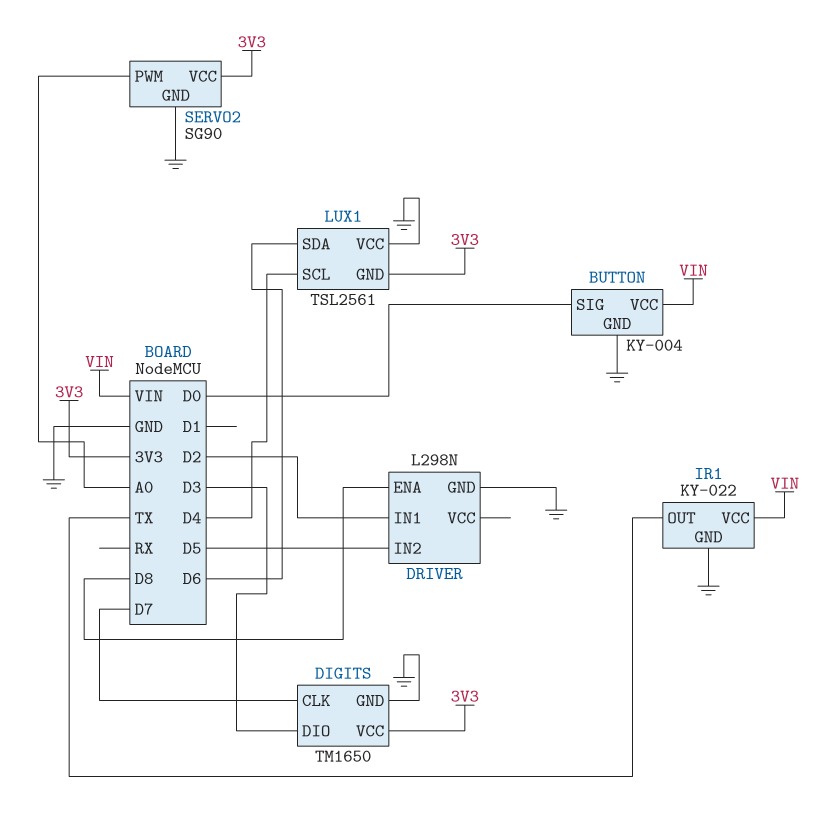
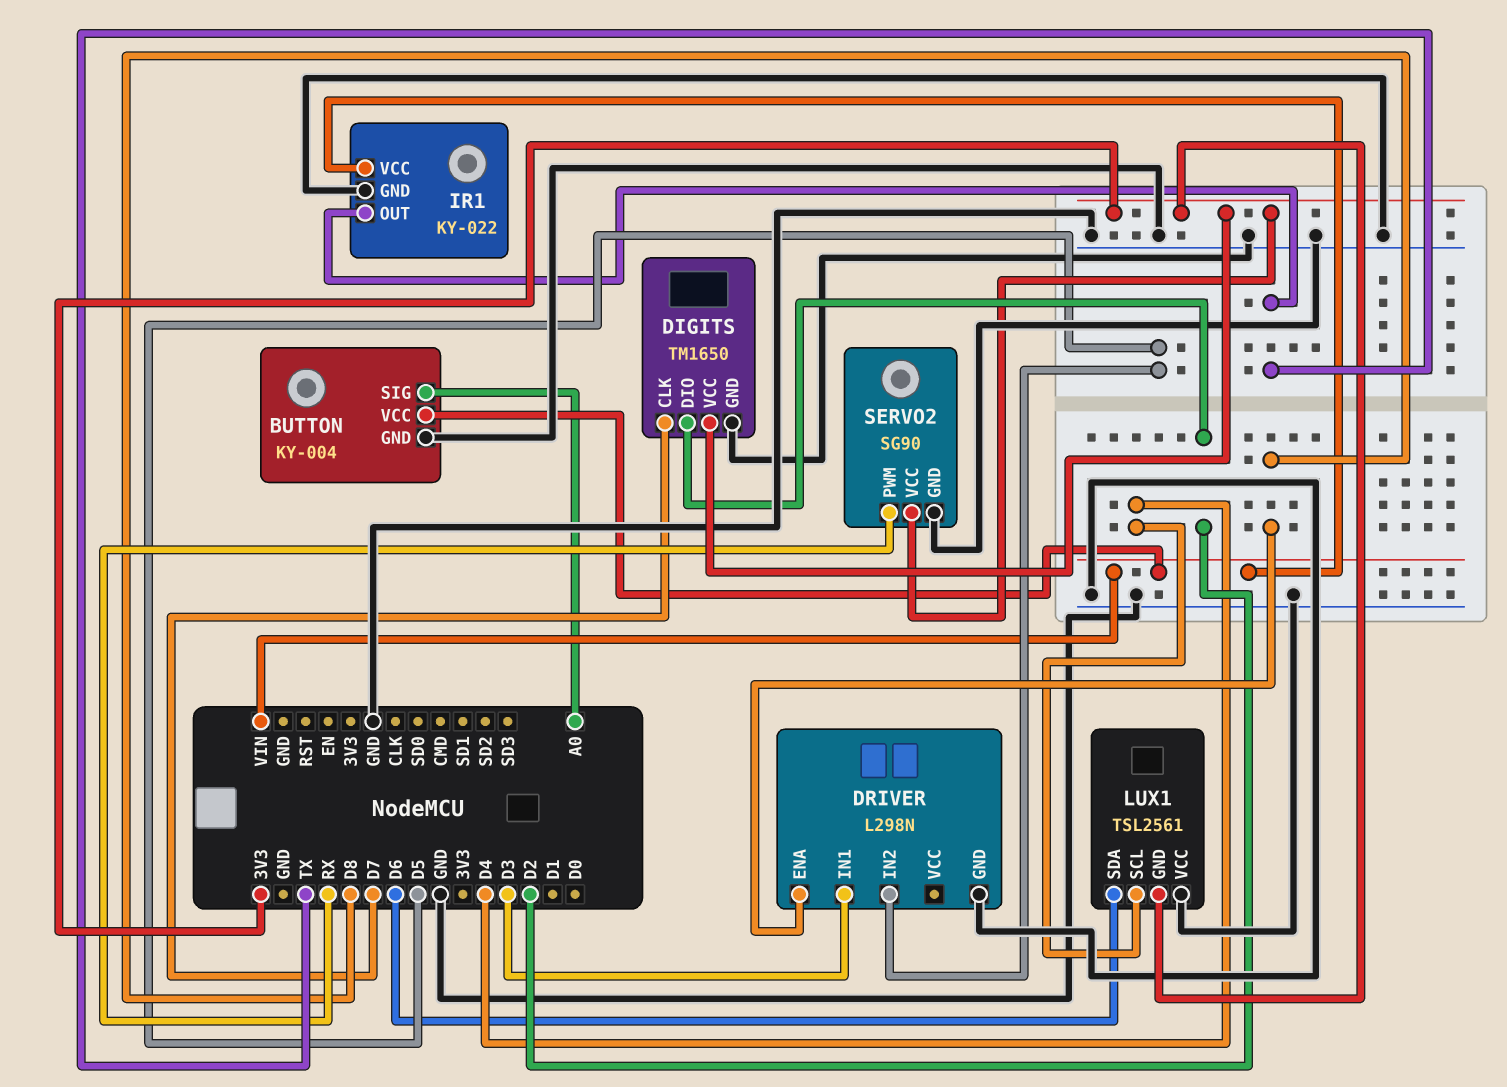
BUTTON pin SIG: D0 -> A0
DIGITS pin DIO: D3 -> D2
DRIVER pin IN1: D2 -> D3
SERVO2 pin PWM: A0 -> RX

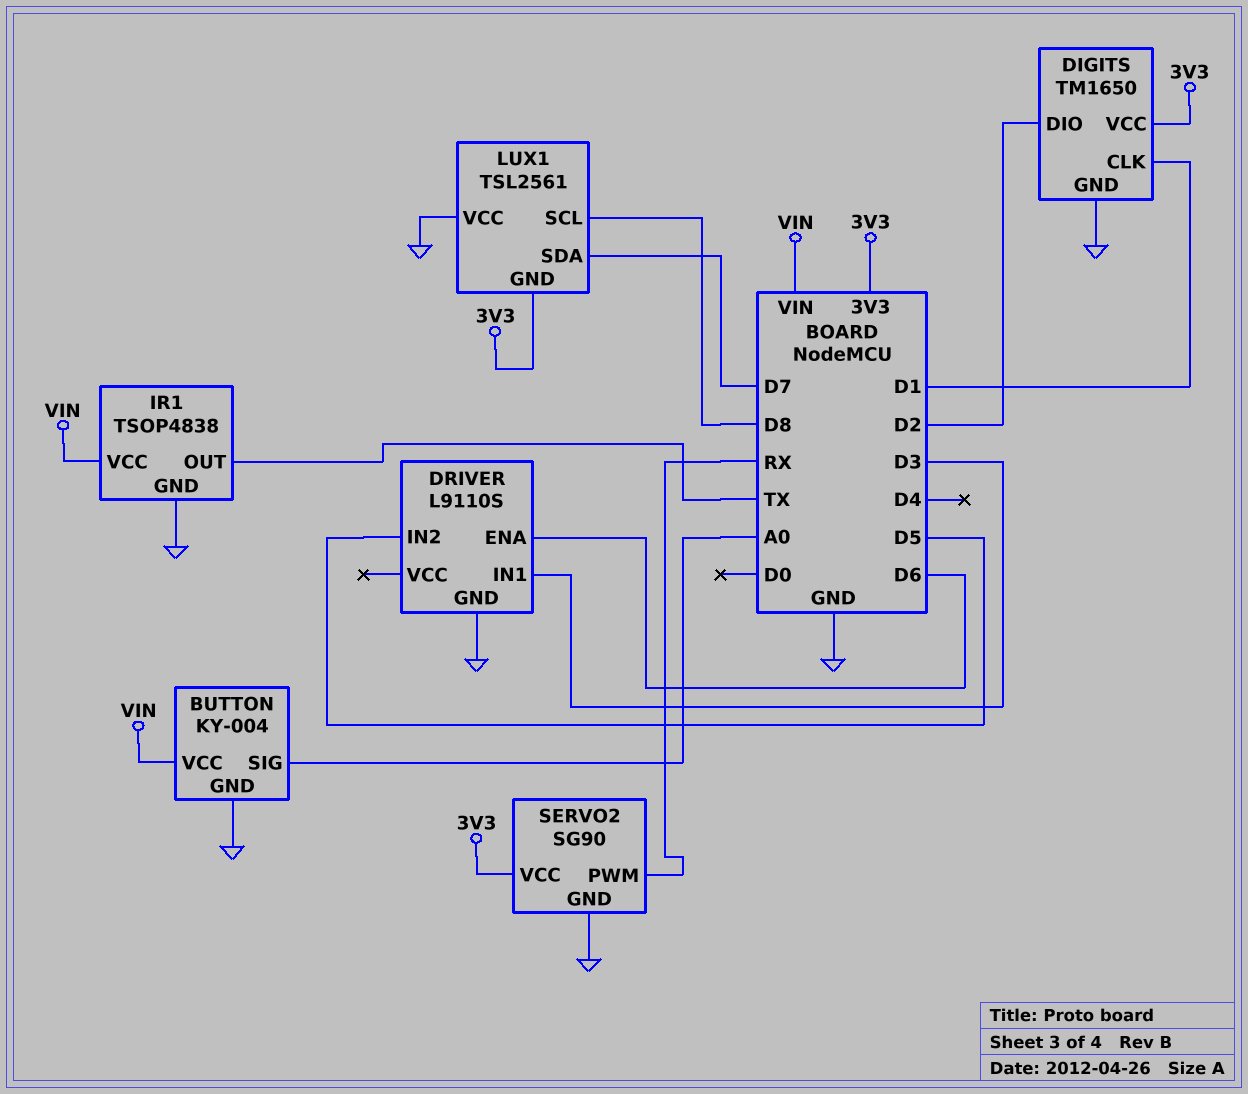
DIGITS pin CLK: D7 -> D1
DRIVER: L298N -> L9110S
DRIVER pin ENA: D8 -> D6
IR1: KY-022 -> TSOP4838
LUX1 pin SCL: D4 -> D8
LUX1 pin SDA: D6 -> D7

